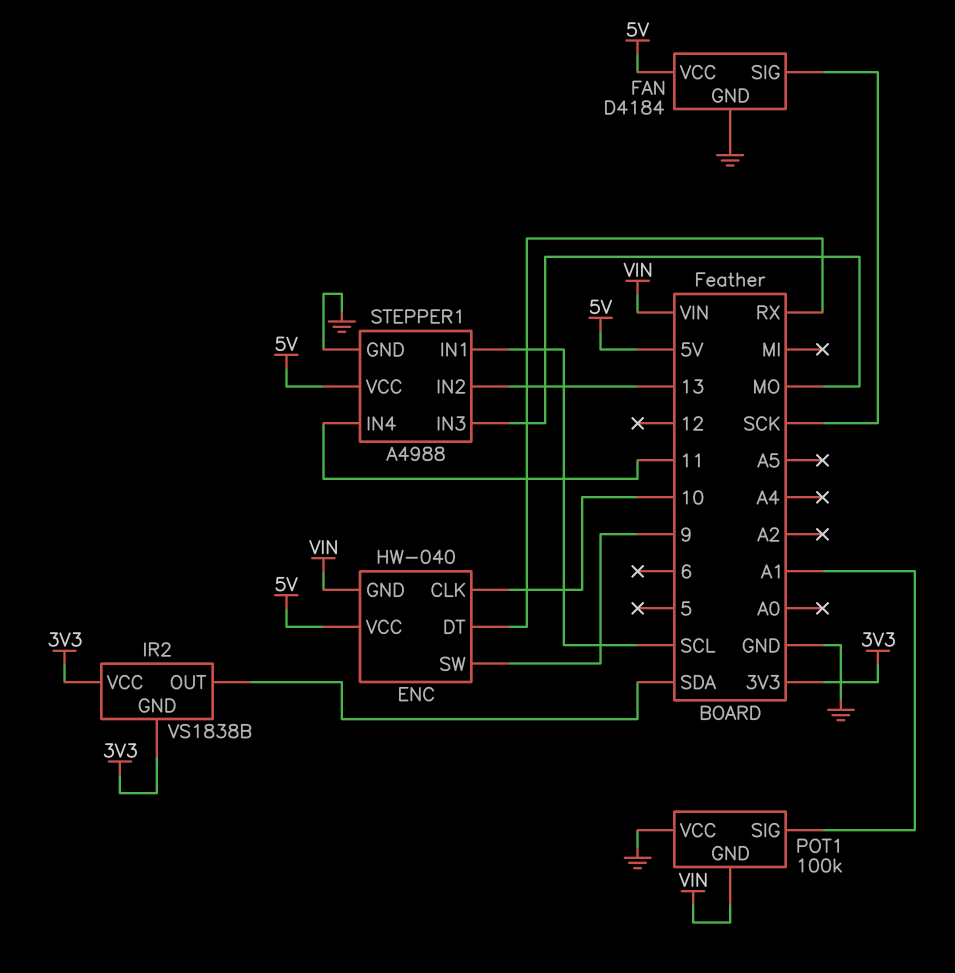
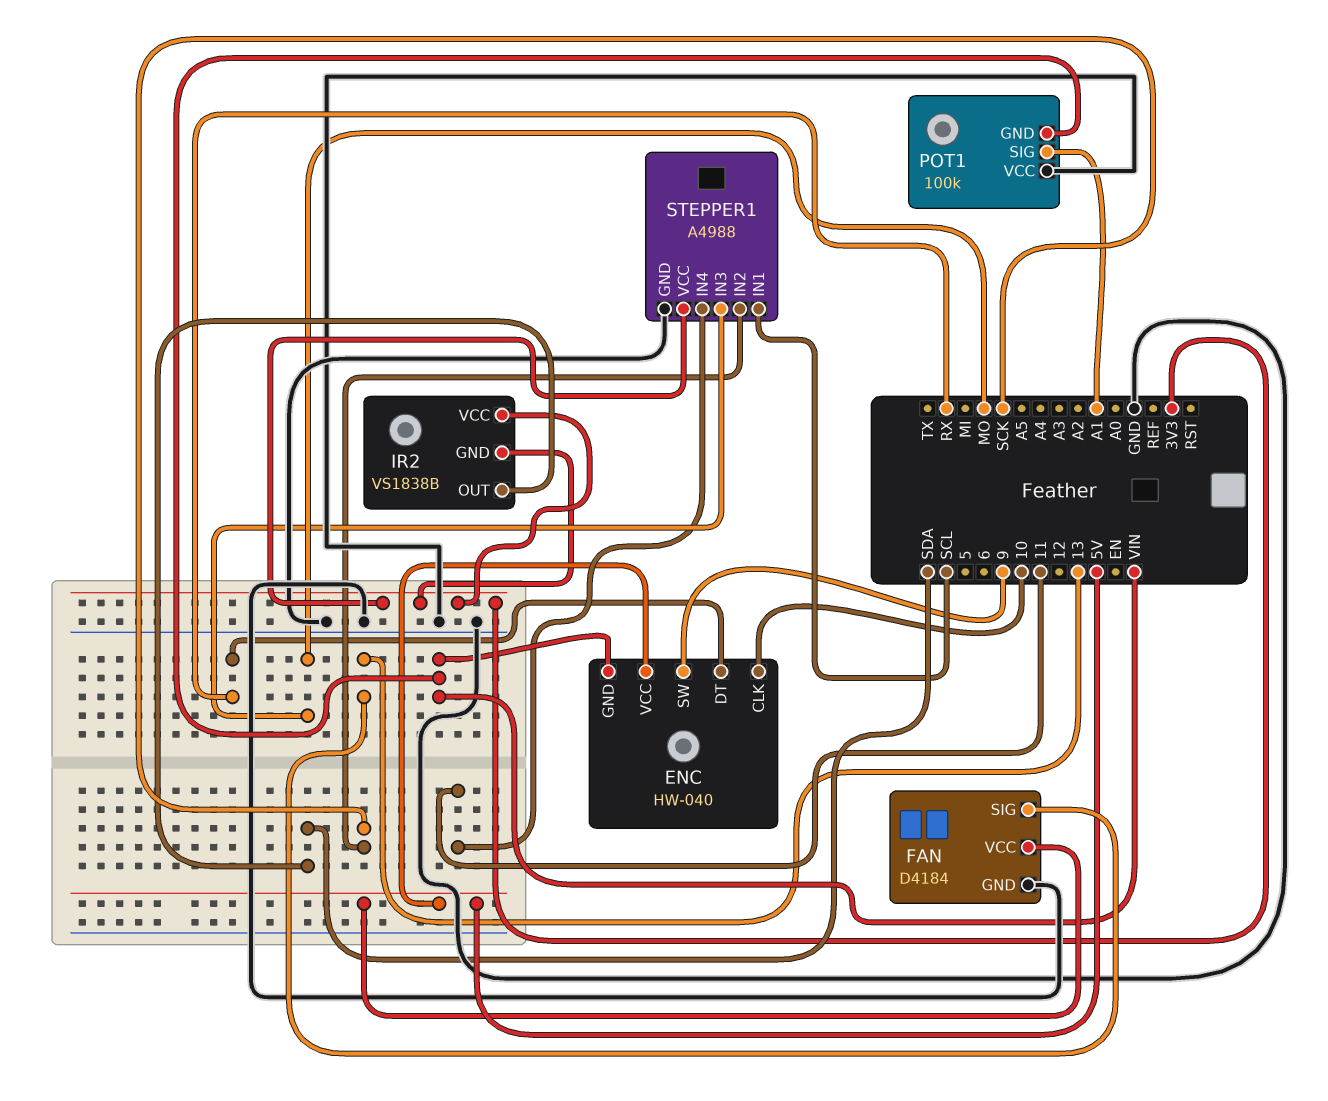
FAN pin SIG: SCK -> 13
STEPPER1 pin IN2: 13 -> SCK
STEPPER1 pin VCC: 5V -> 3V3

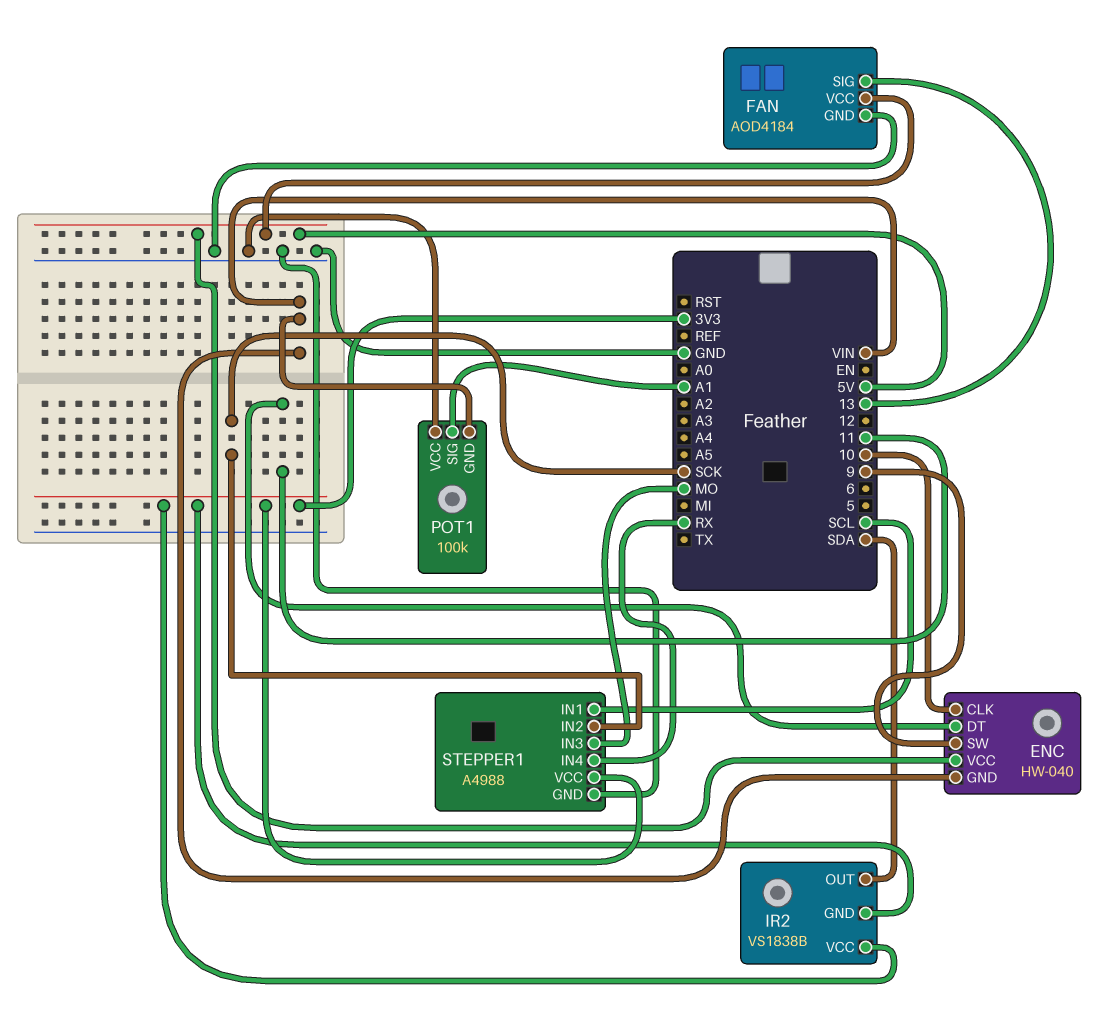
ENC pin DT: RX -> 11
FAN: D4184 -> AOD4184
STEPPER1 pin IN4: 11 -> RX

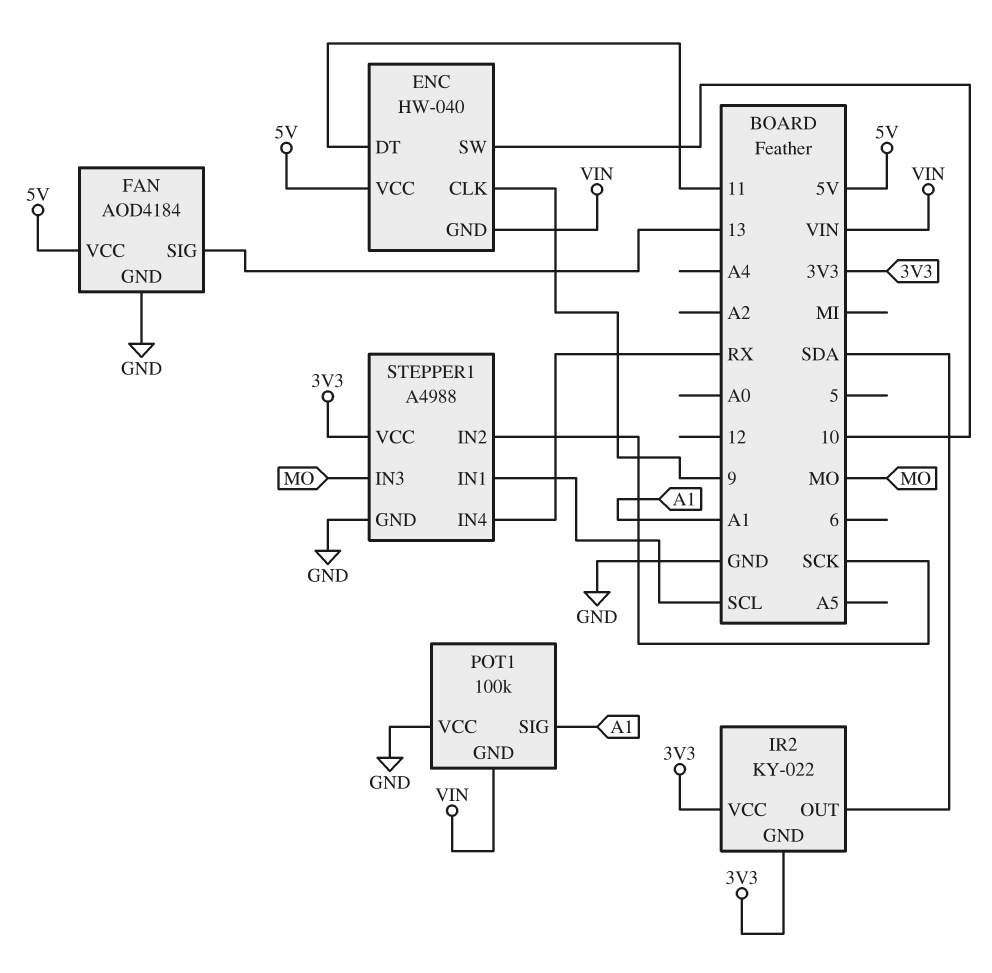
ENC pin CLK: 10 -> 9
ENC pin SW: 9 -> 10
IR2: VS1838B -> KY-022

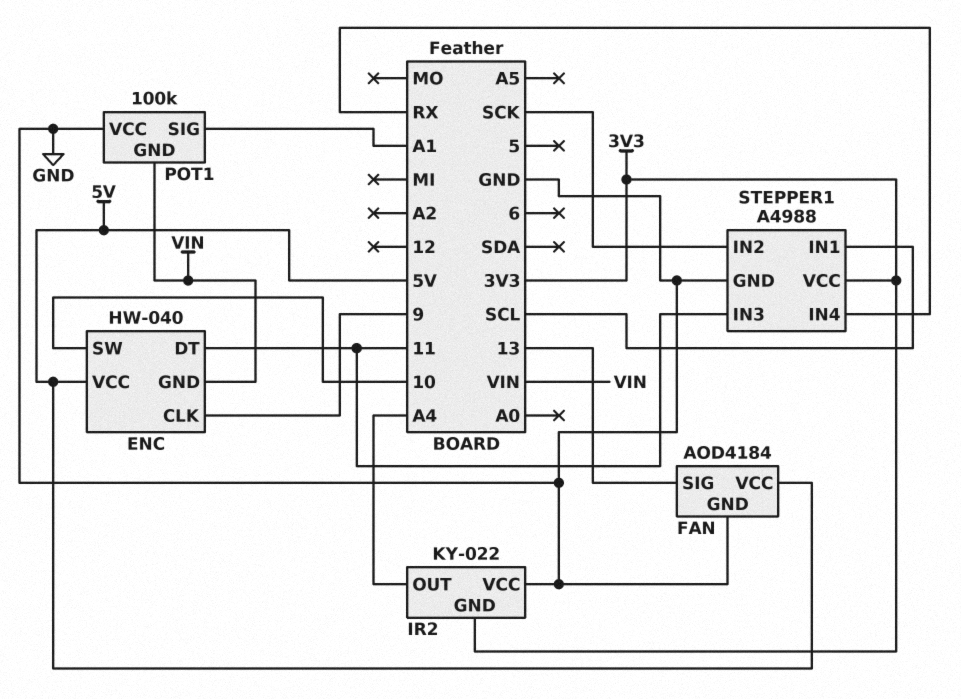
IR2 pin OUT: SDA -> A4
IR2 pin VCC: 3V3 -> GND
STEPPER1 pin IN3: MO -> 11

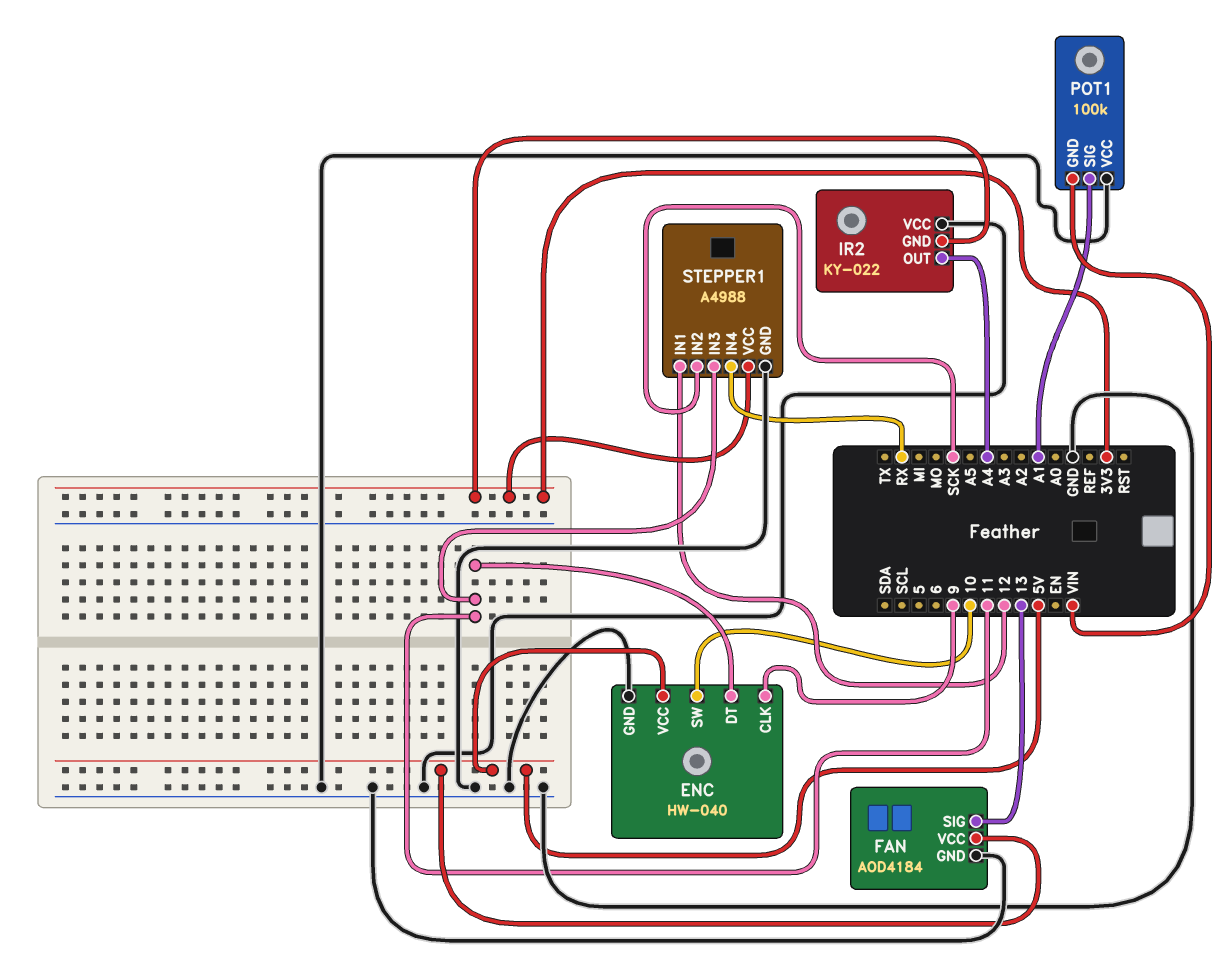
ENC pin GND: VIN -> GND
STEPPER1 pin IN1: SCL -> 12

